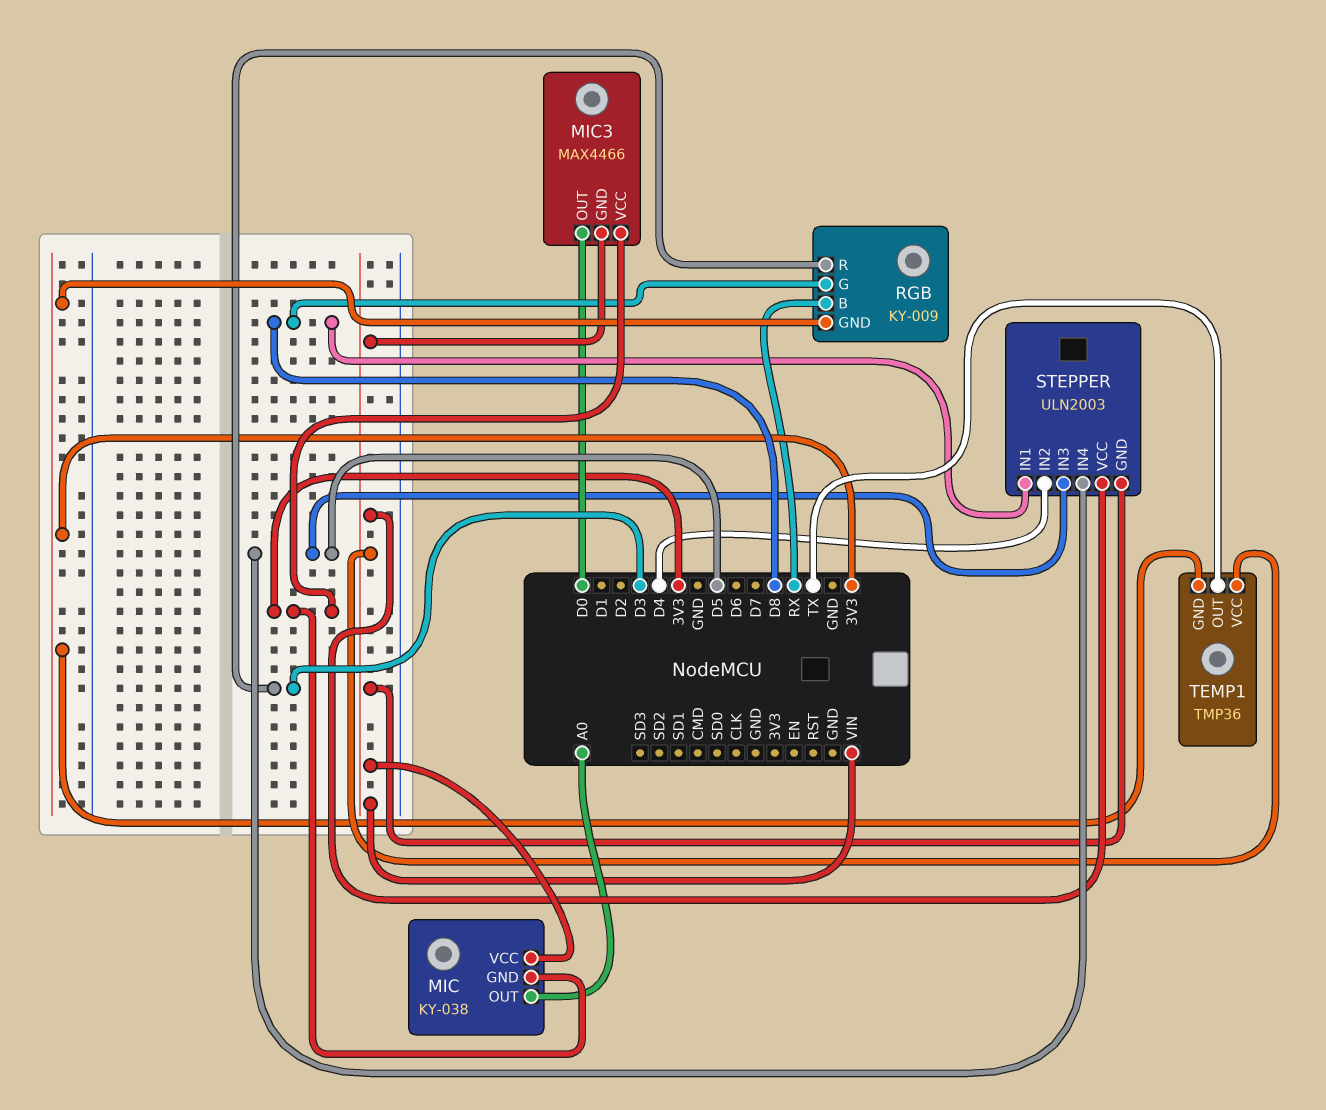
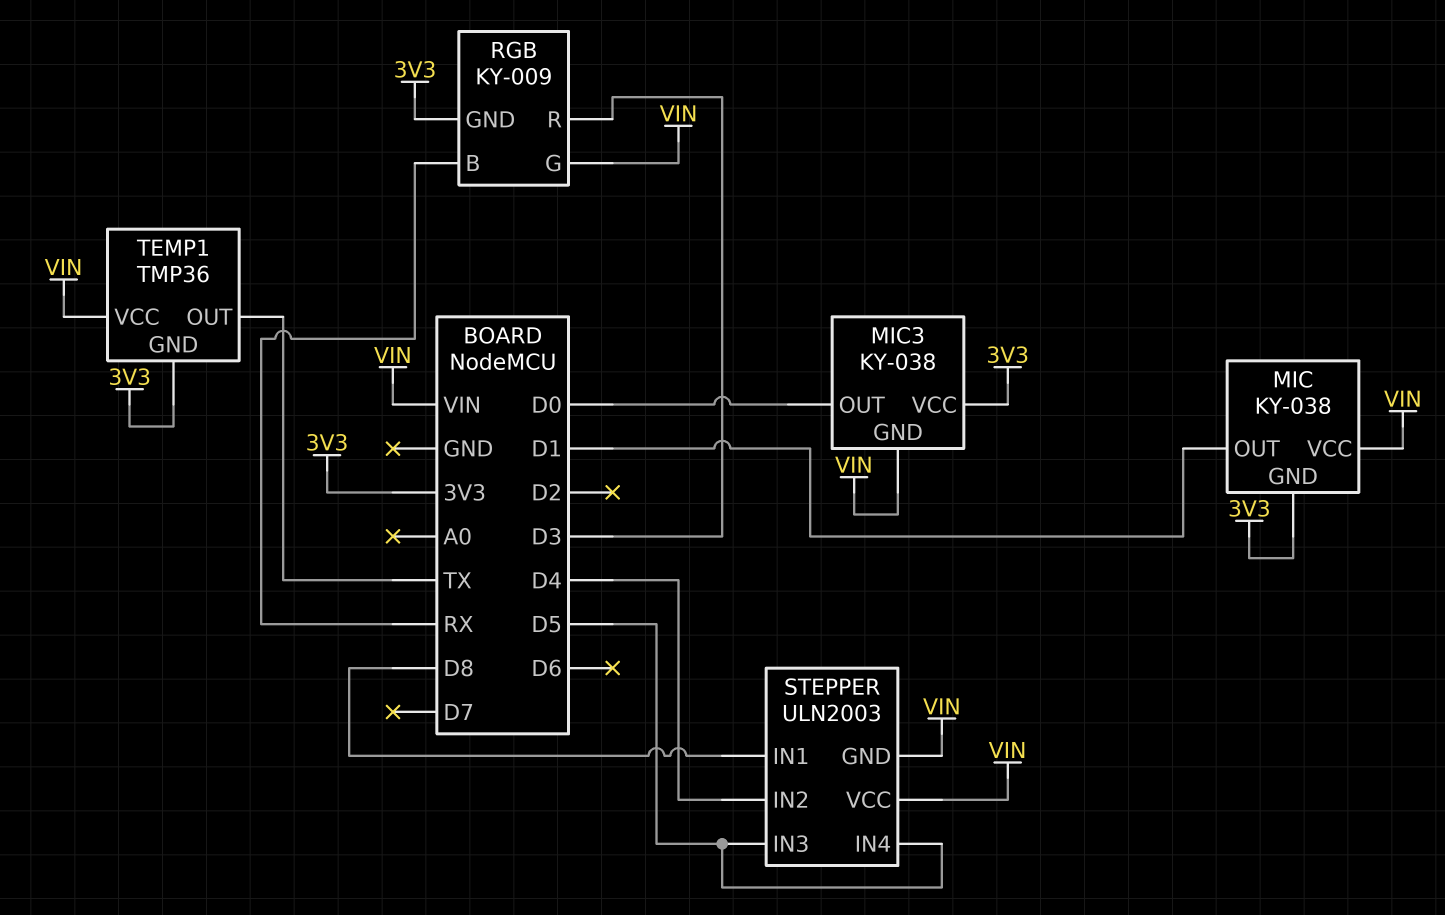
MIC pin OUT: A0 -> D1
MIC3: MAX4466 -> KY-038
RGB pin G: D8 -> VIN

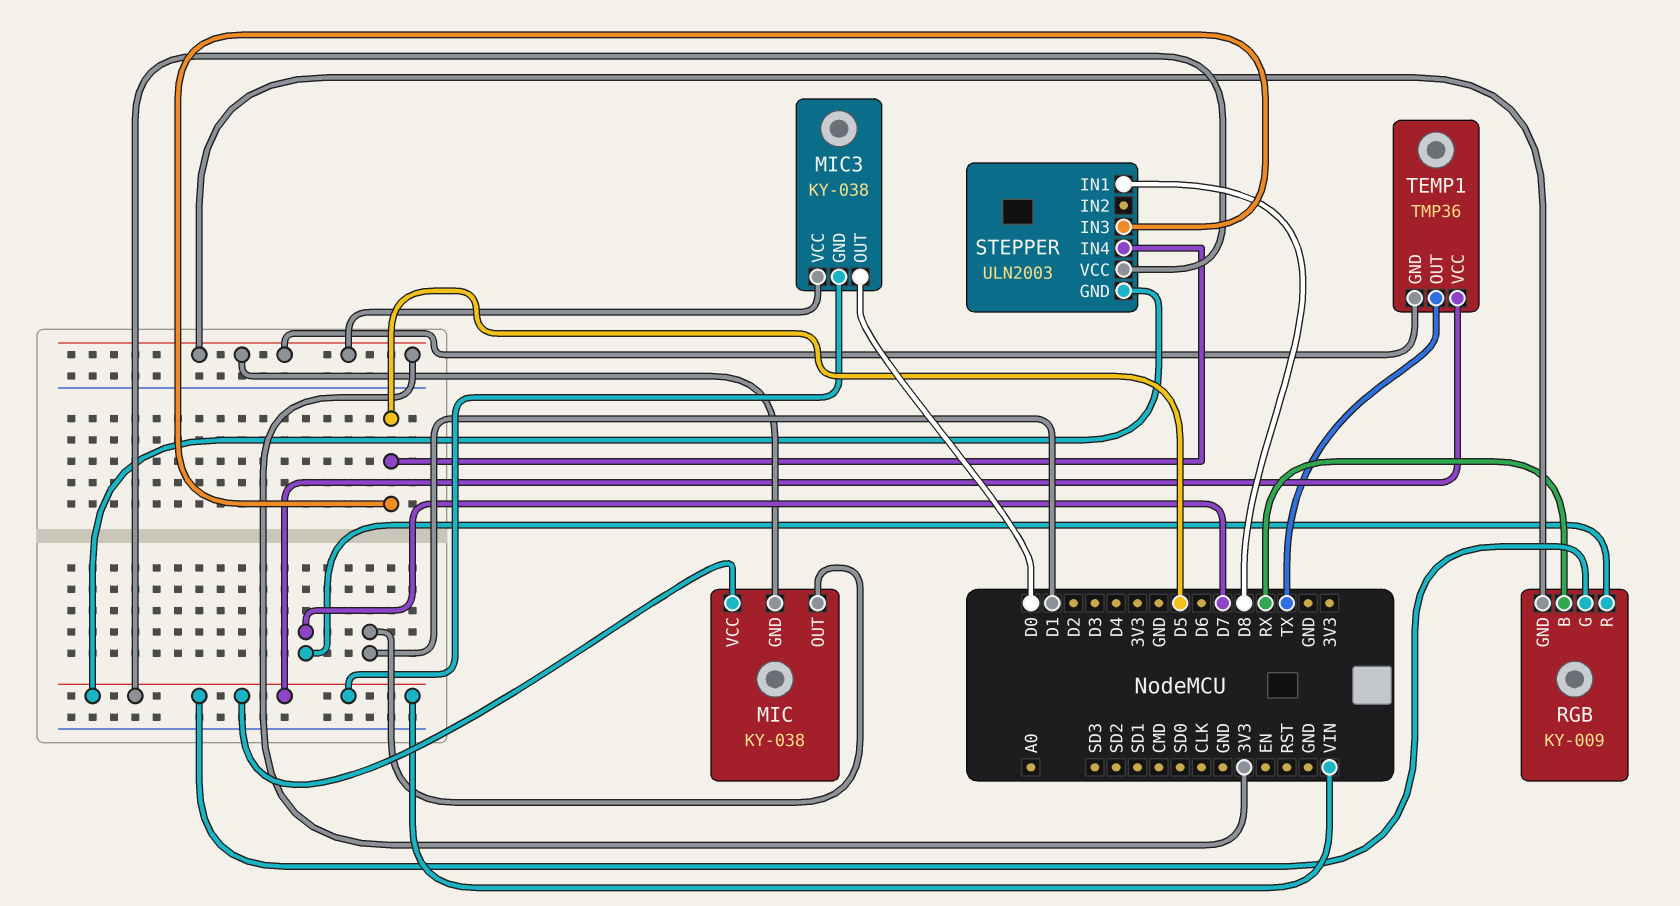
RGB pin R: D3 -> D7
STEPPER pin IN2: D4 -> none

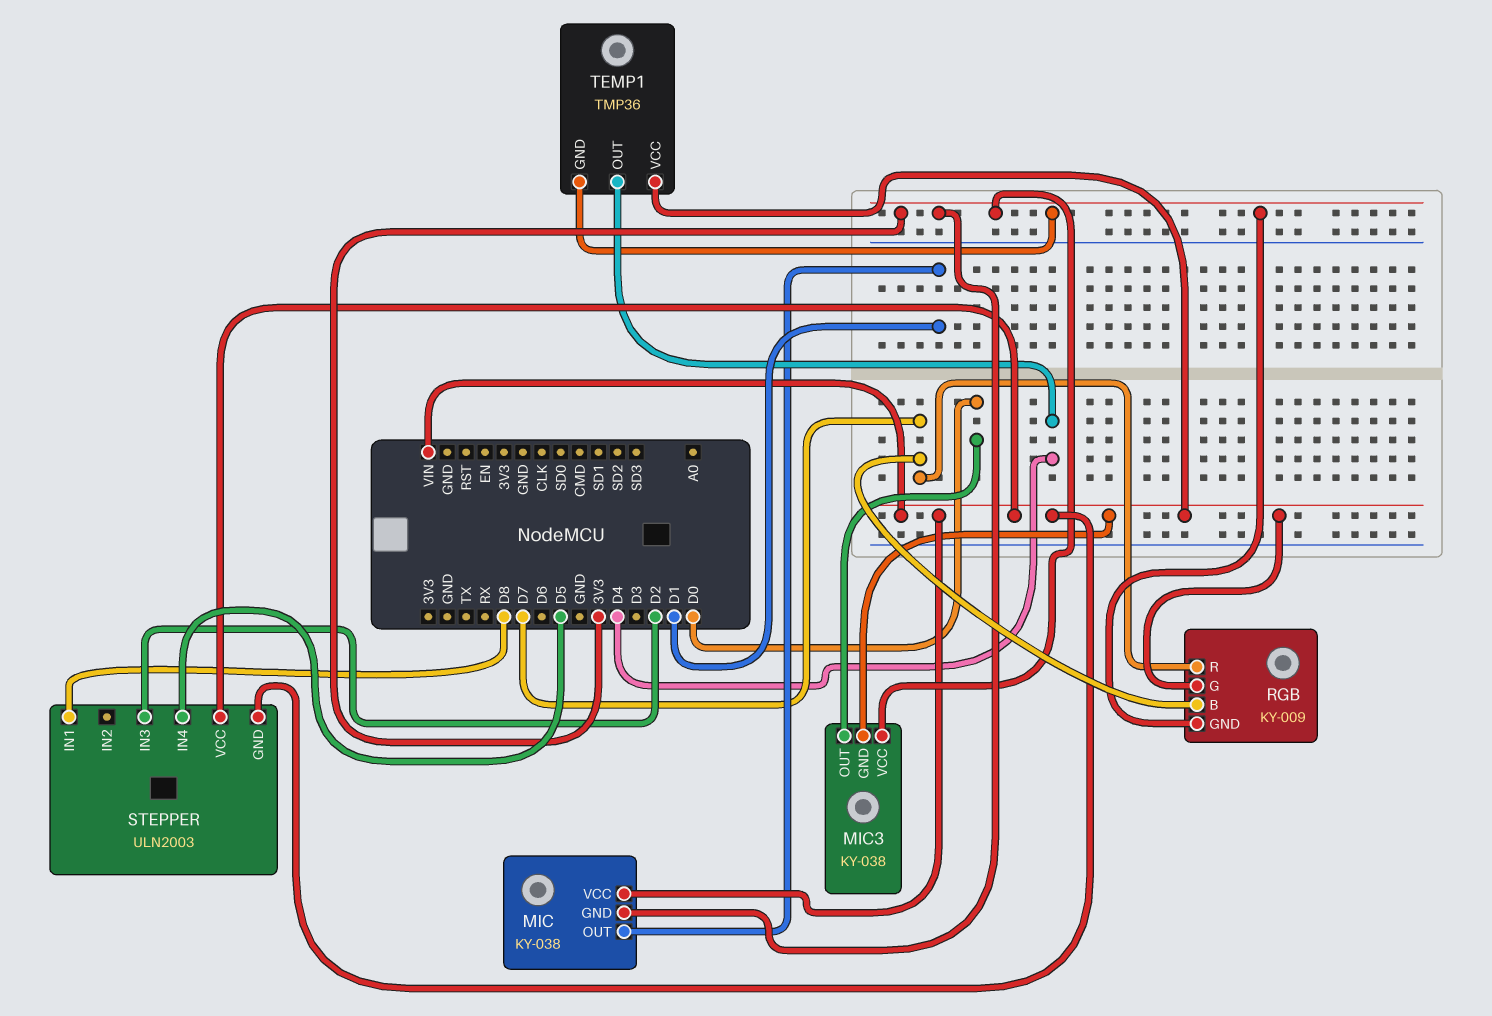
RGB pin B: RX -> D7
STEPPER pin IN3: D5 -> D2
TEMP1 pin OUT: TX -> D4

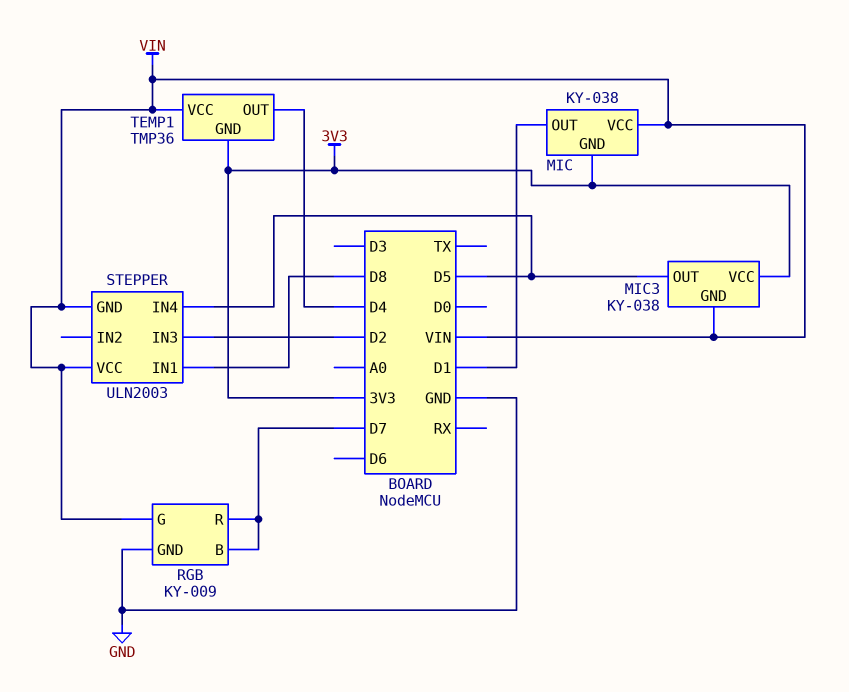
MIC3 pin OUT: D0 -> D5
RGB pin GND: 3V3 -> GND

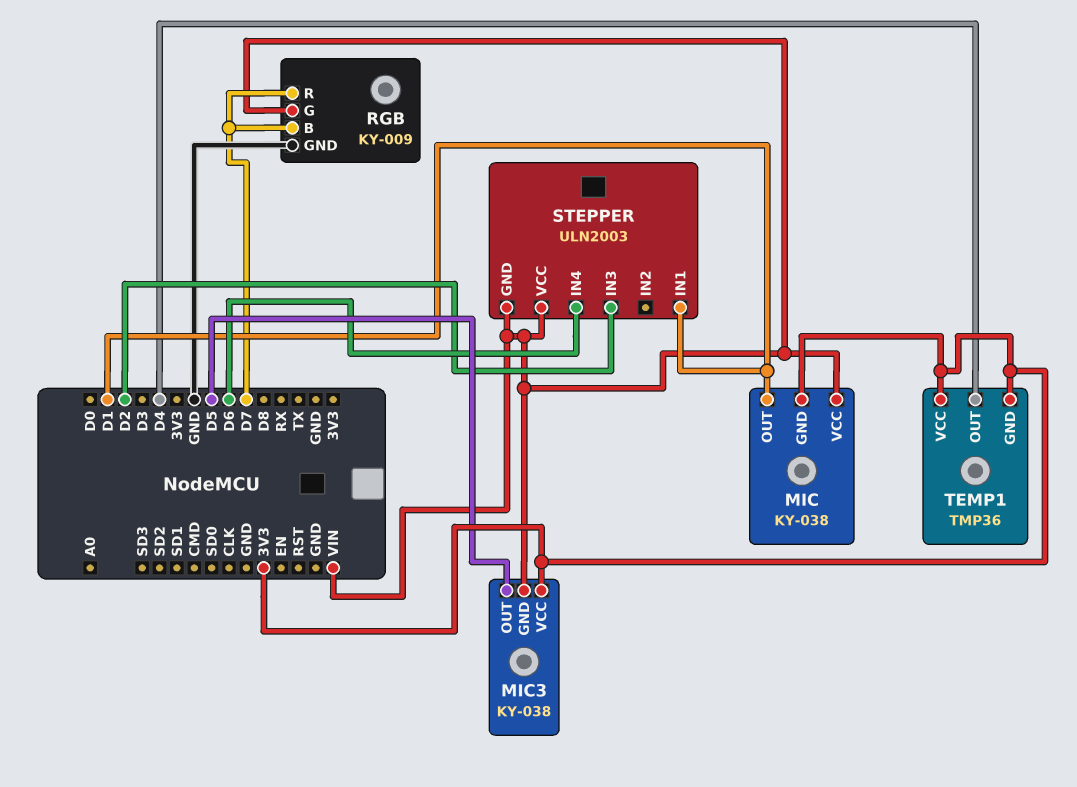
STEPPER pin IN1: D8 -> D1
STEPPER pin IN4: D5 -> D6
TEMP1 pin VCC: VIN -> 3V3

